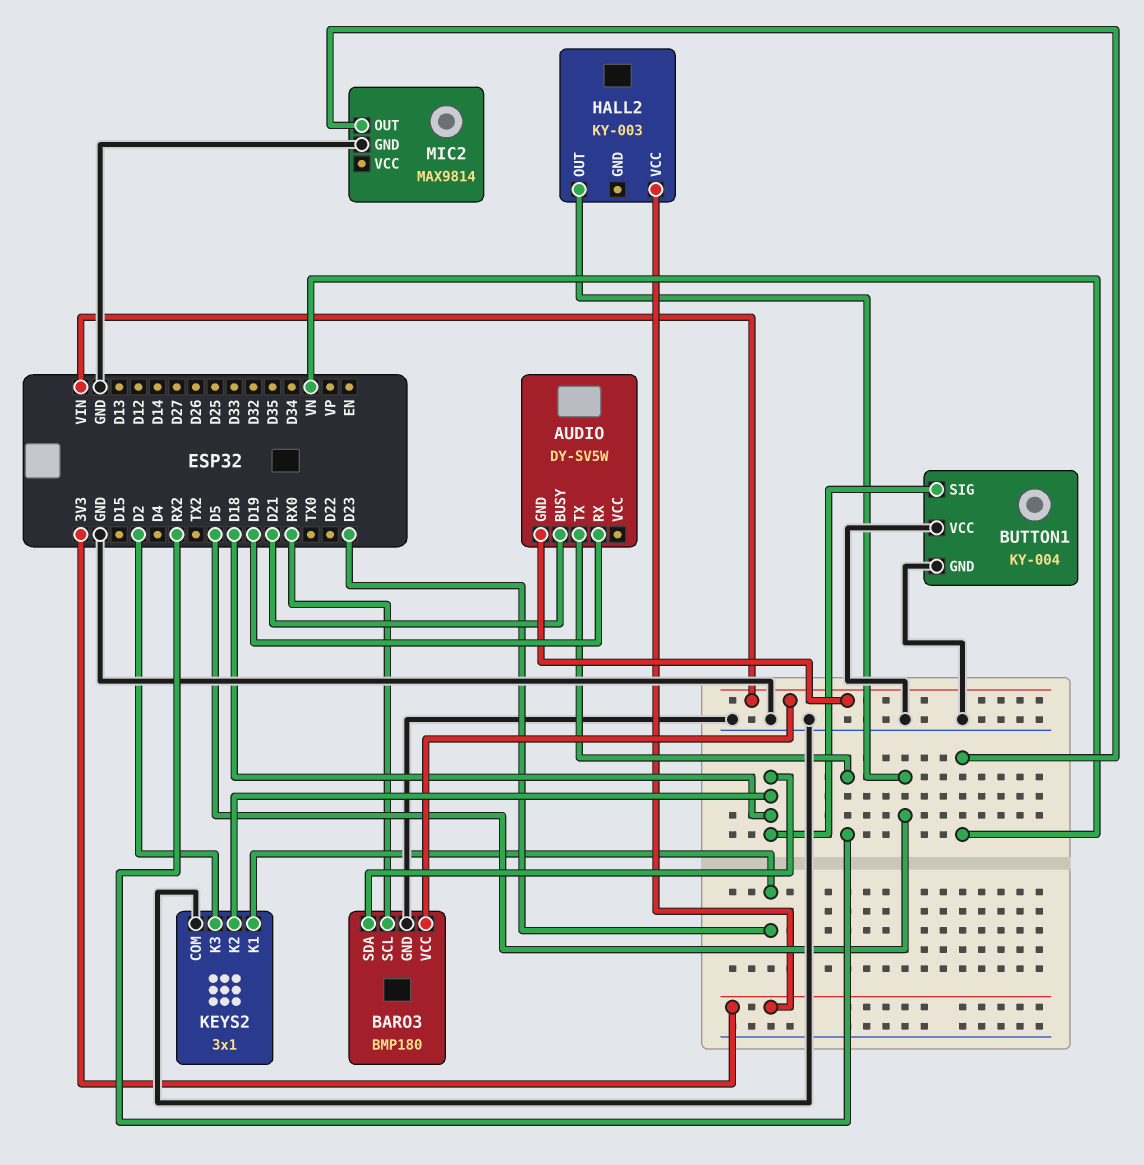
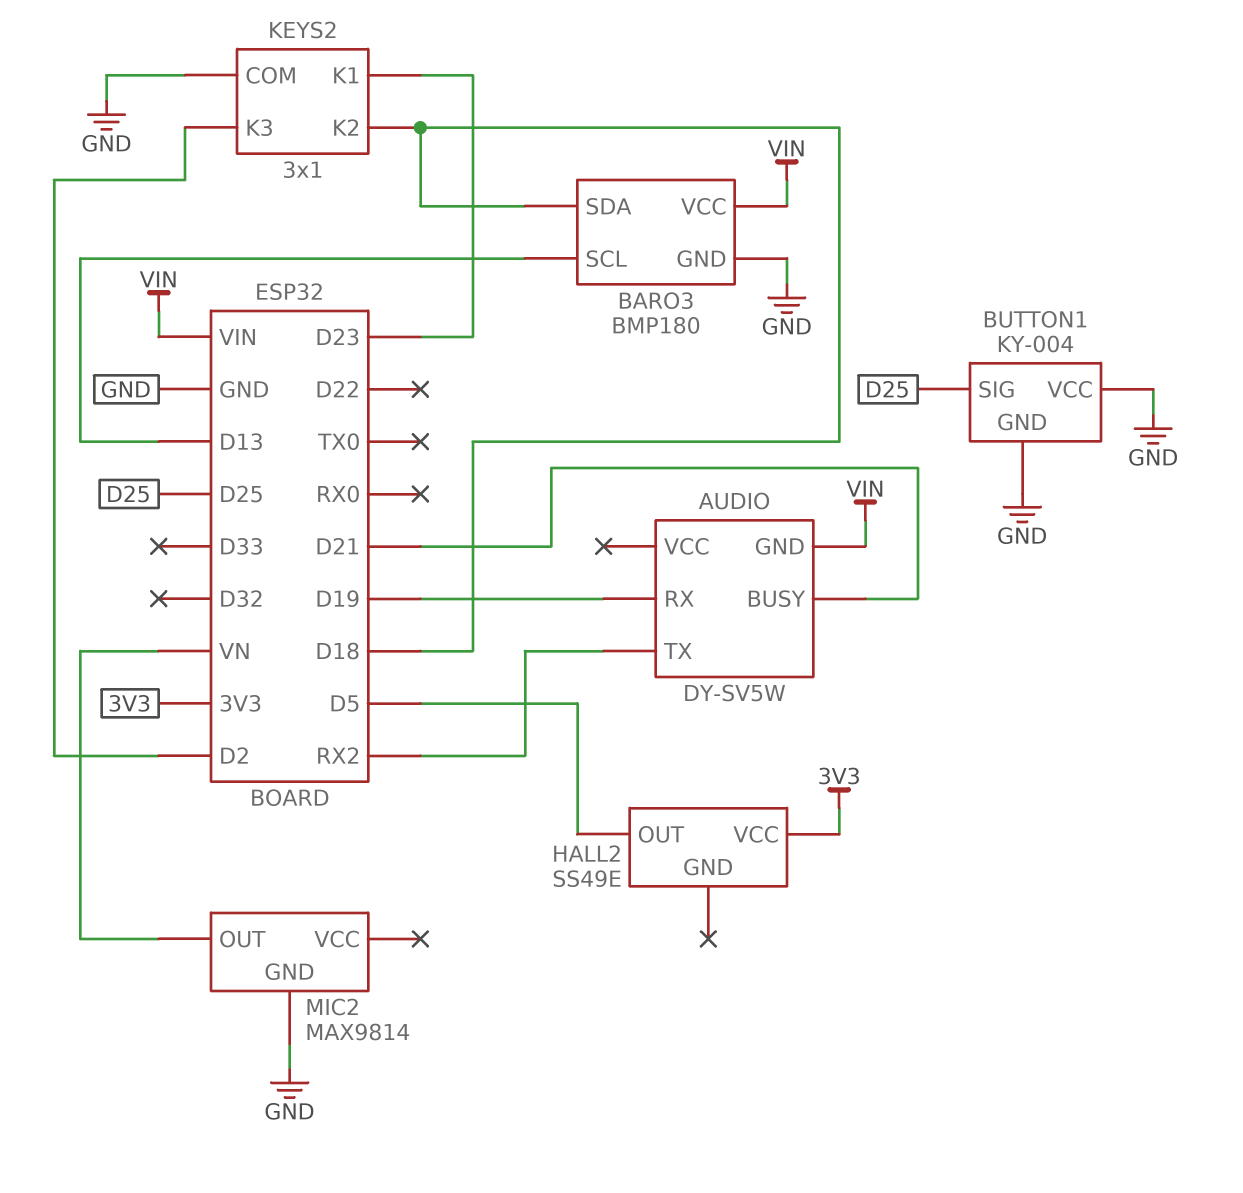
BARO3 pin SCL: RX0 -> D13
BUTTON1 pin SIG: D18 -> D25
HALL2: KY-003 -> SS49E

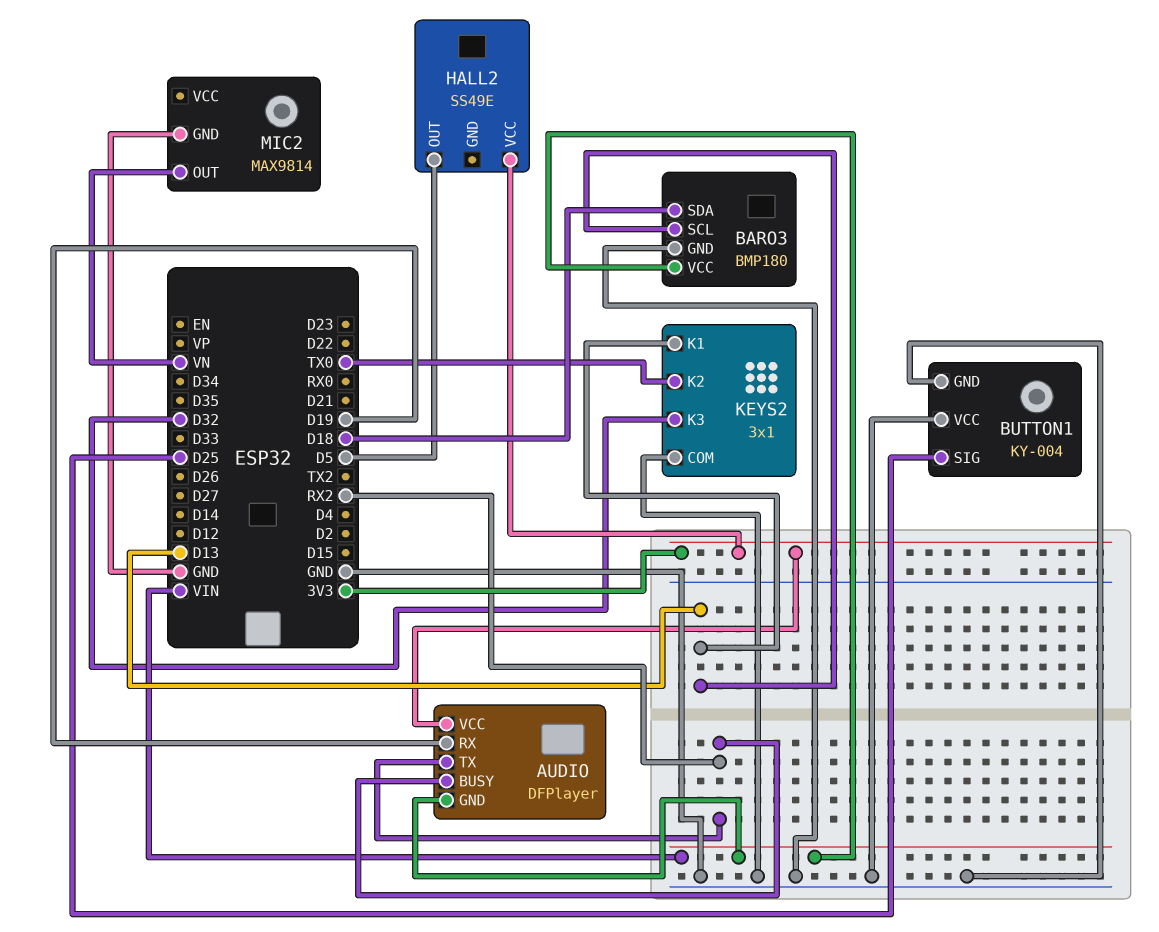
AUDIO: DY-SV5W -> DFPlayer
AUDIO pin BUSY: D21 -> RX2
AUDIO pin VCC: none -> 3V3
KEYS2 pin K1: D23 -> D13
KEYS2 pin K2: D18 -> TX0
KEYS2 pin K3: D2 -> D32

